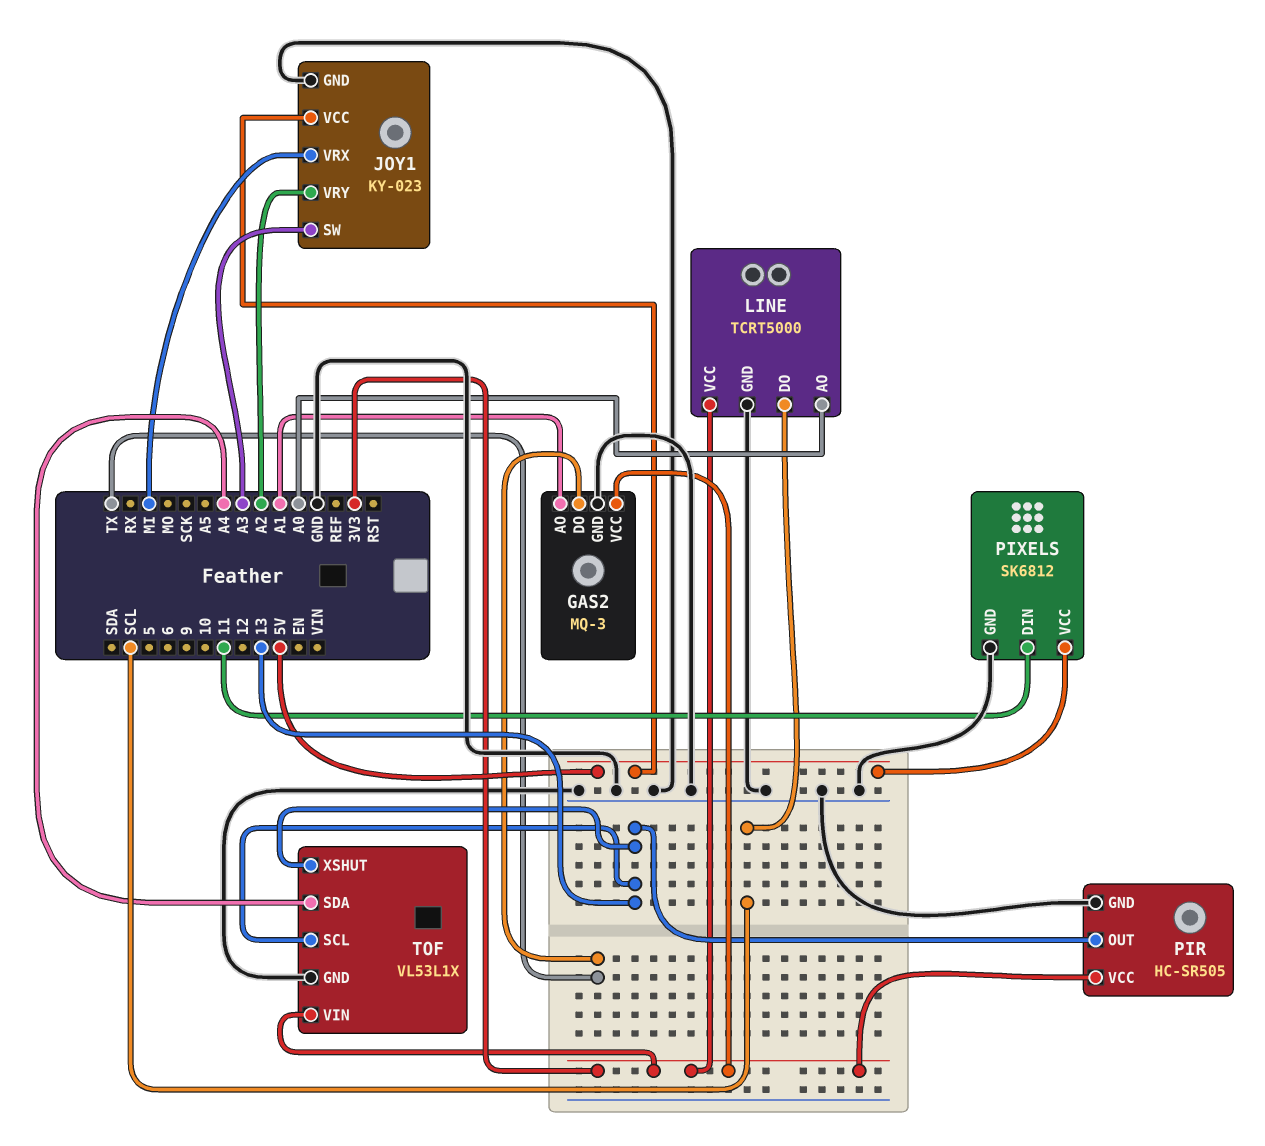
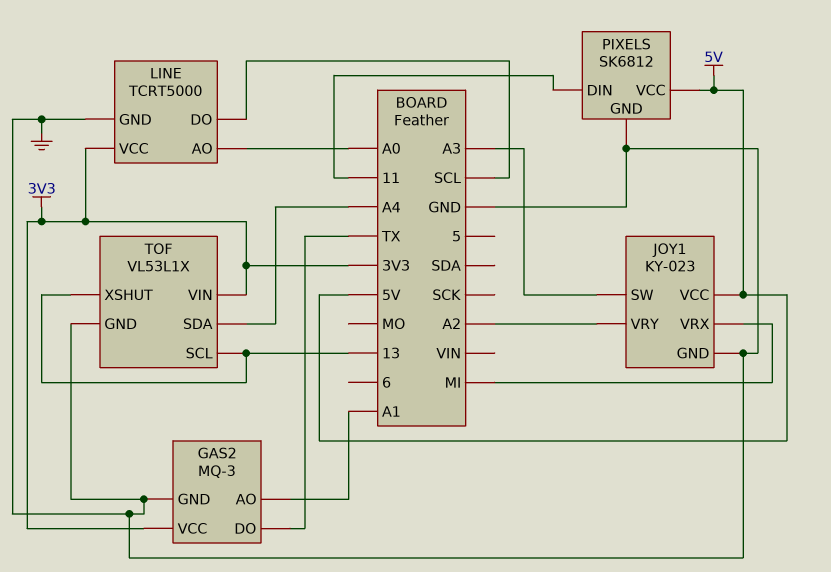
PIR: HC-SR505 -> none
PIR pin GND: GND -> none
PIR pin OUT: 13 -> none
PIR pin VCC: 3V3 -> none

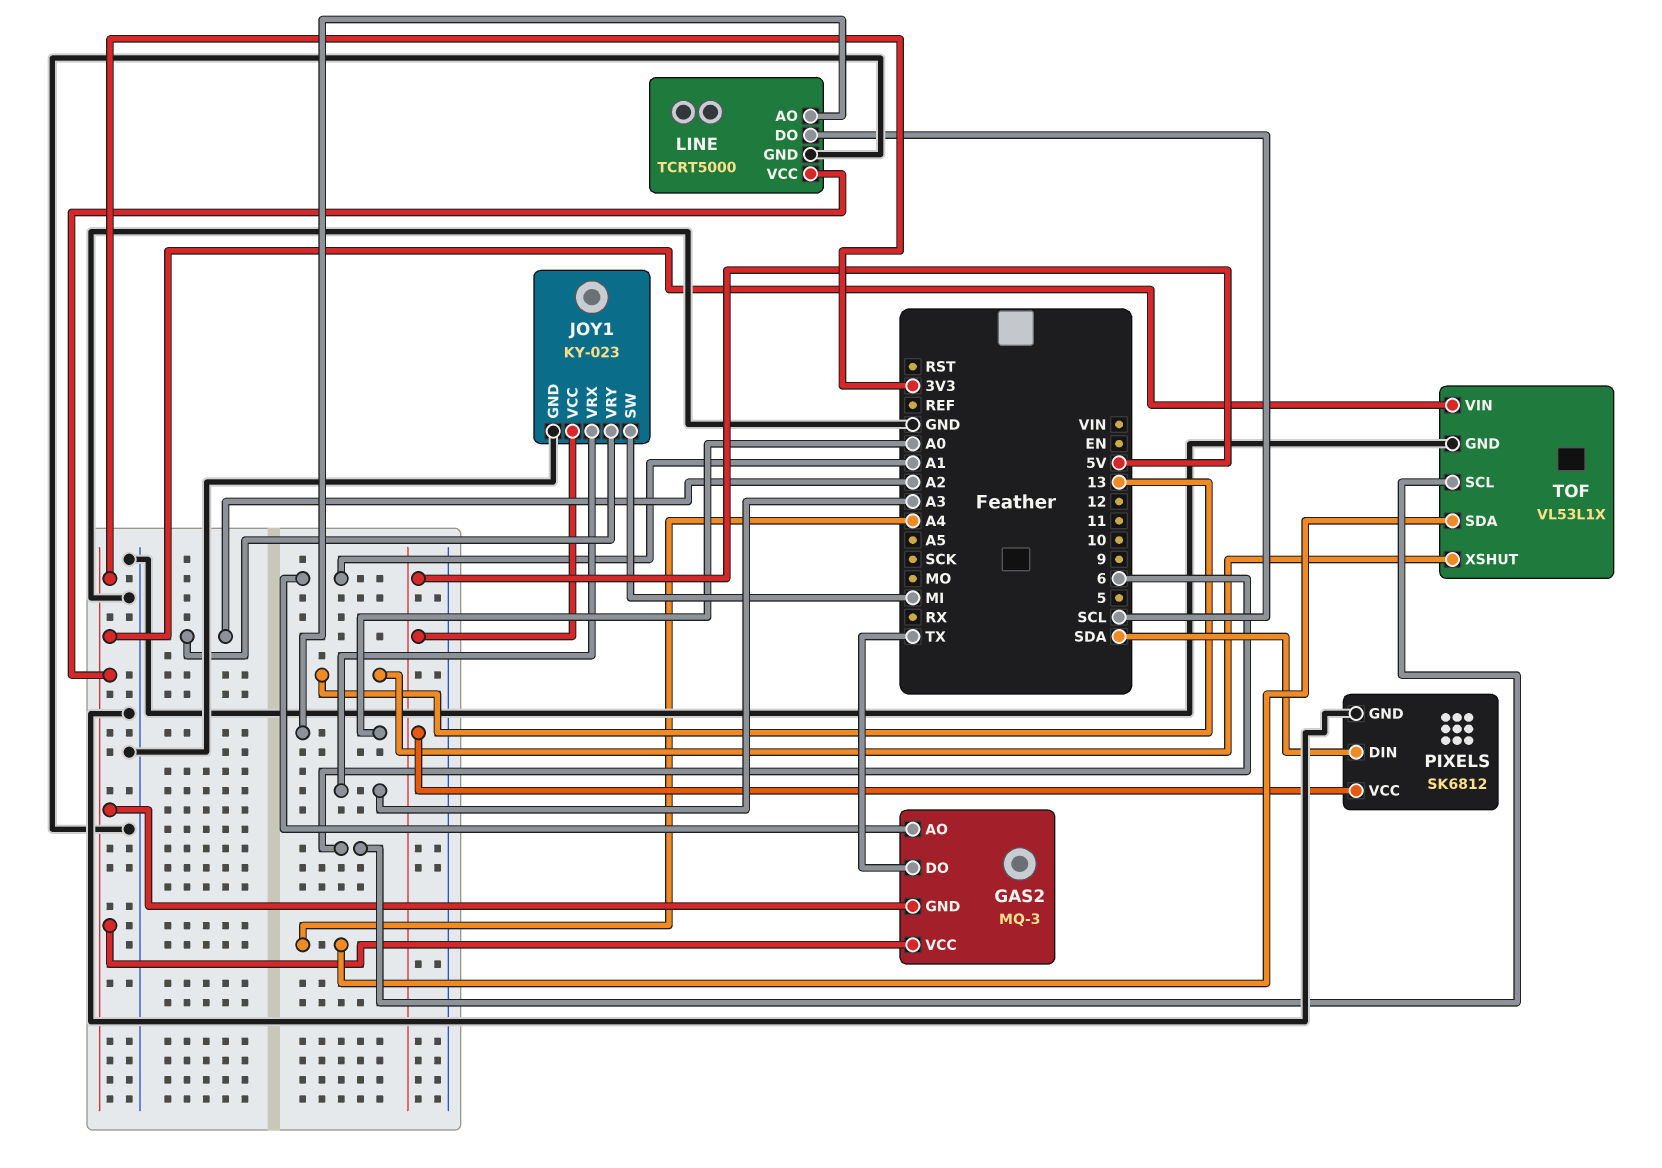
GAS2 pin GND: GND -> 3V3
JOY1 pin SW: A3 -> MI
JOY1 pin VRX: MI -> A3
PIXELS pin DIN: 11 -> SDA
TOF pin SCL: 13 -> 6

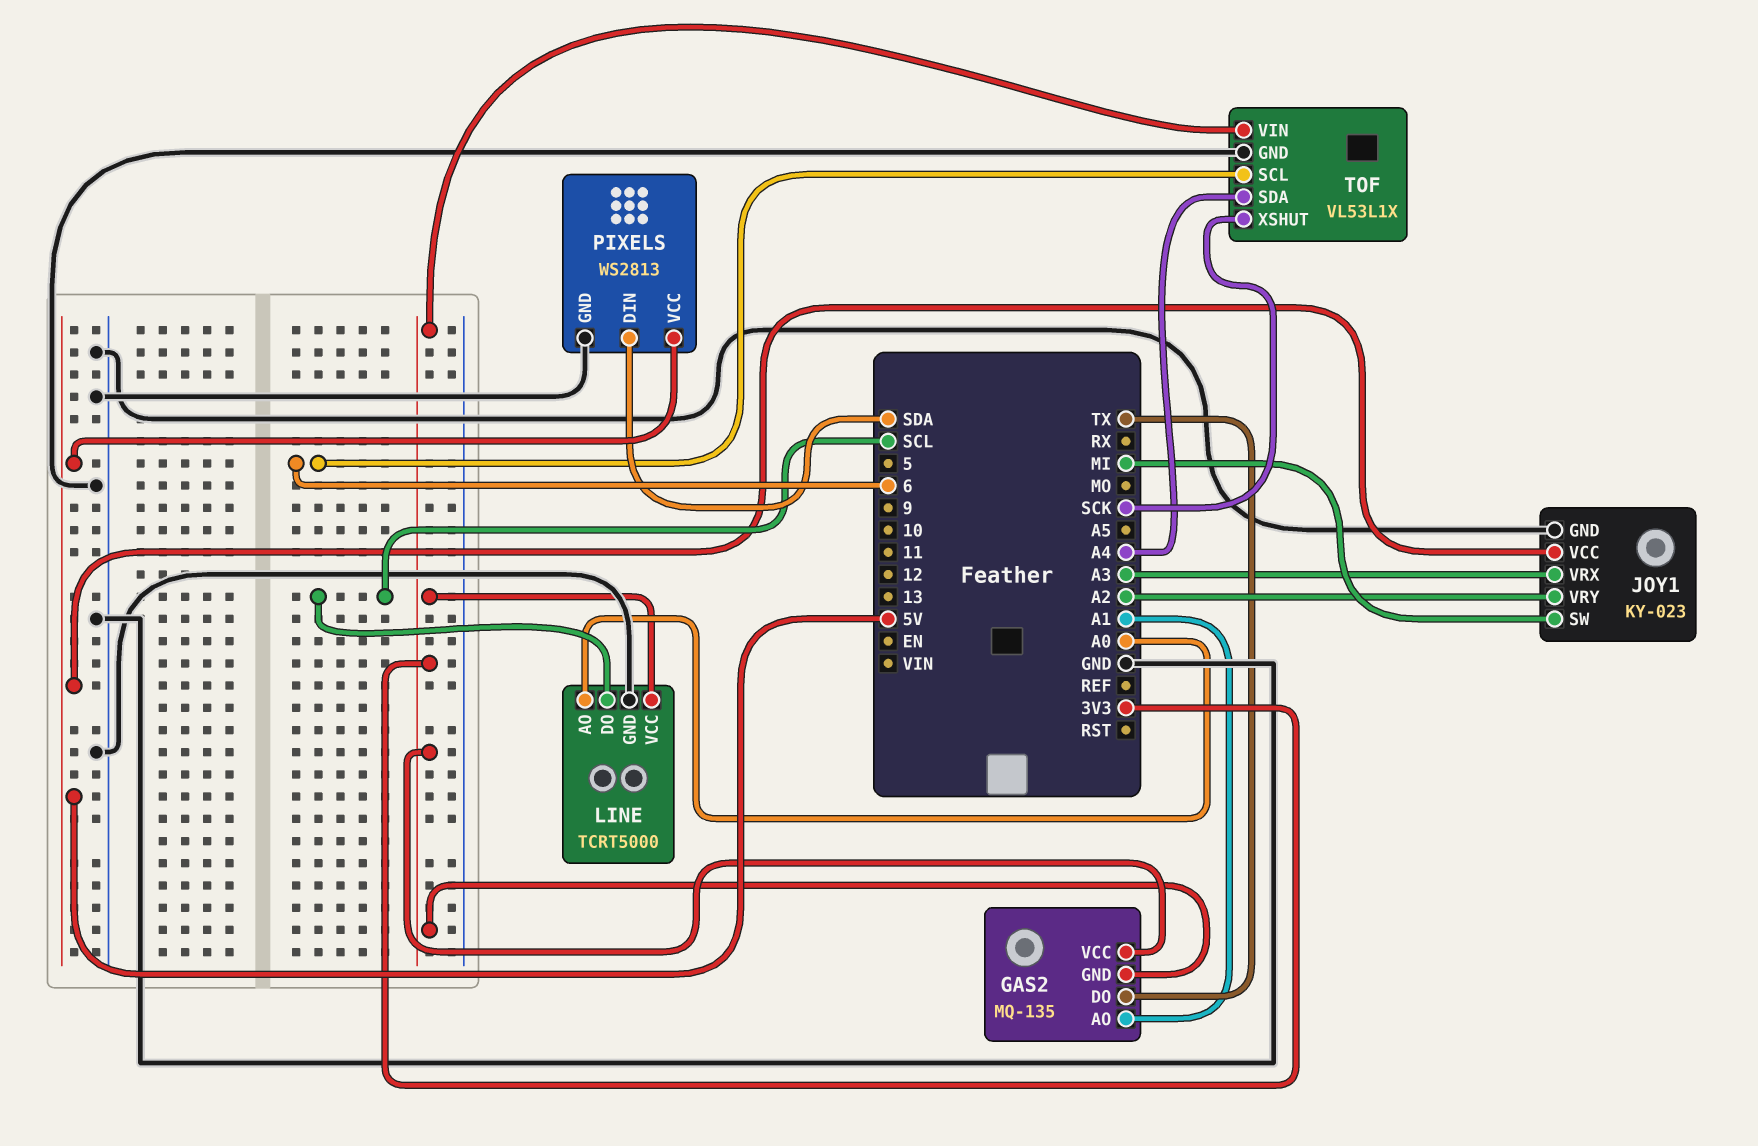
GAS2: MQ-3 -> MQ-135
PIXELS: SK6812 -> WS2813
TOF pin XSHUT: 13 -> SCK

